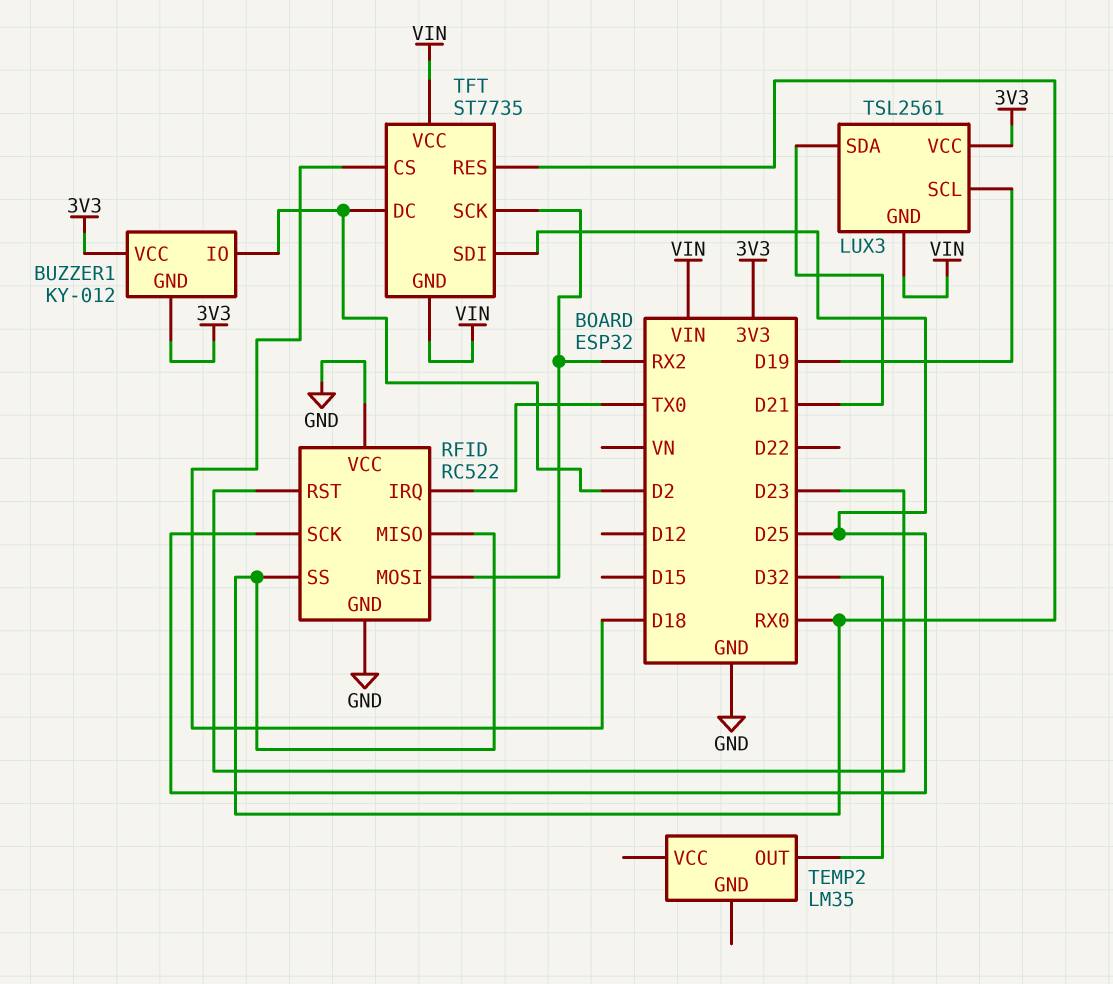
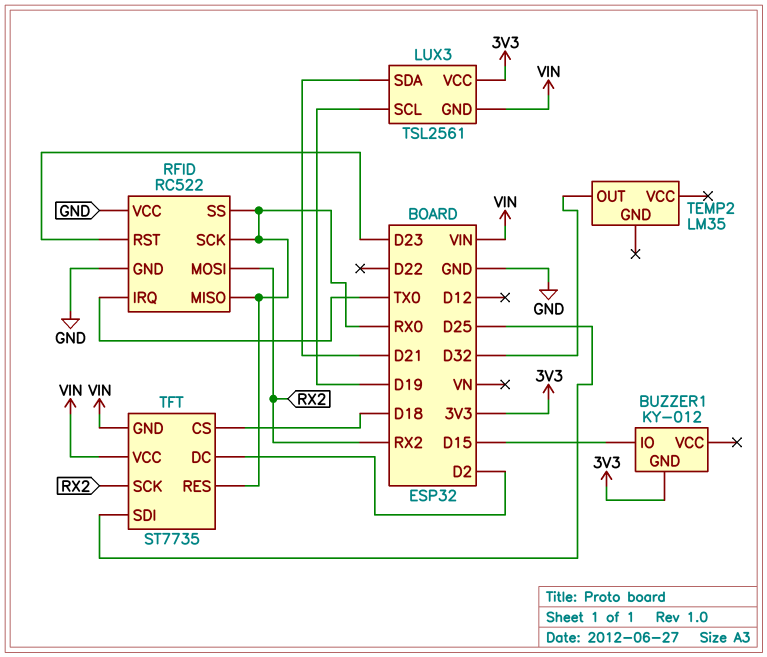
BUZZER1 pin IO: D2 -> D15
BUZZER1 pin VCC: 3V3 -> none
RFID pin SCK: D25 -> RX0

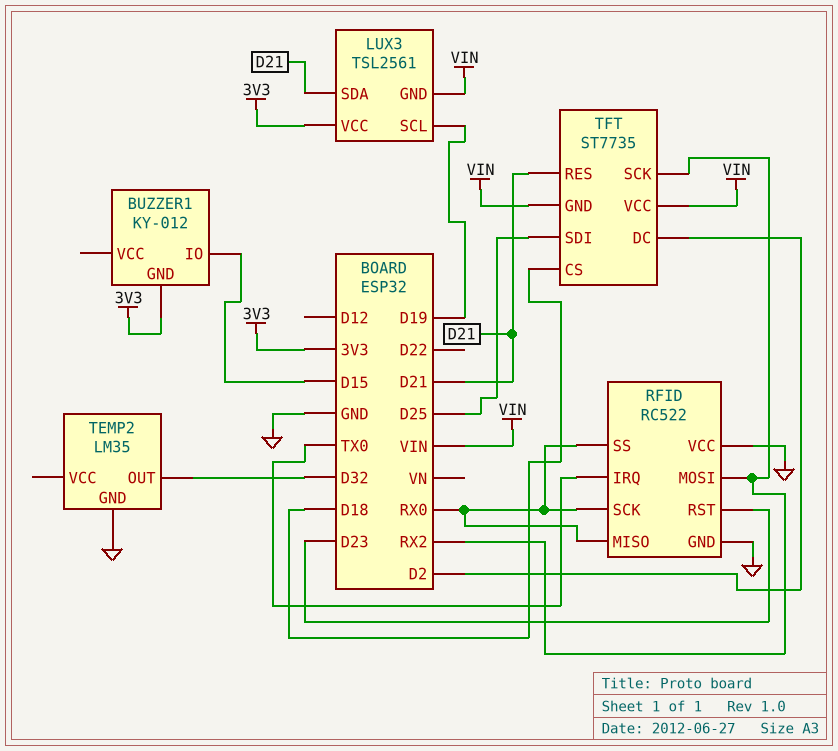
TEMP2 pin GND: none -> GND
TFT pin RES: RX0 -> D21

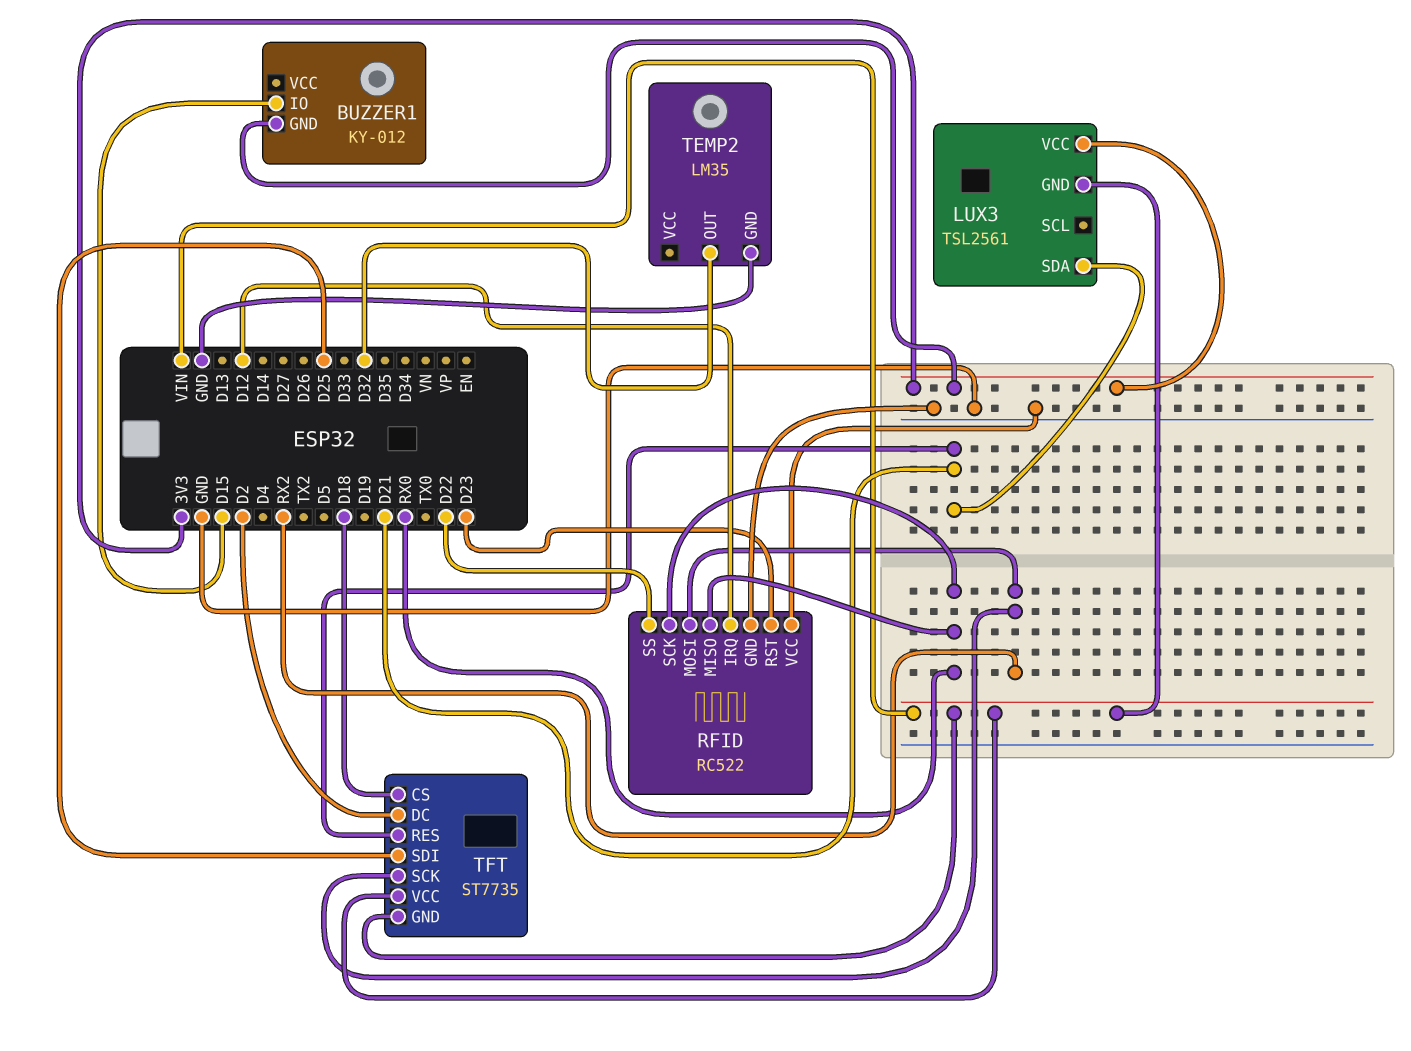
LUX3 pin SCL: D19 -> none
RFID pin IRQ: TX0 -> D12
RFID pin SS: RX0 -> D22

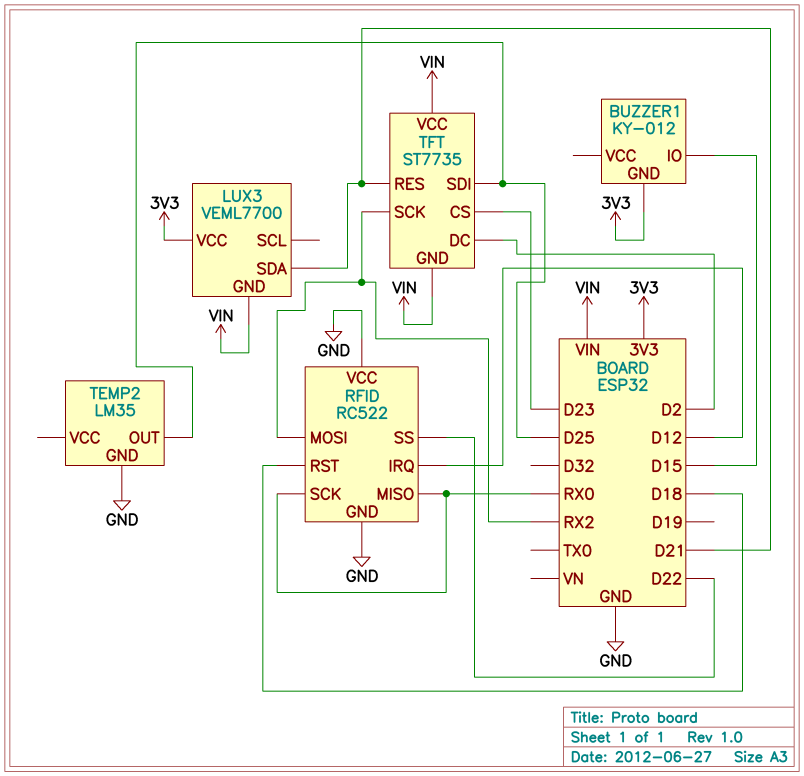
LUX3: TSL2561 -> VEML7700
RFID pin RST: D23 -> D18
TEMP2 pin OUT: D32 -> D25
TFT pin CS: D18 -> D23

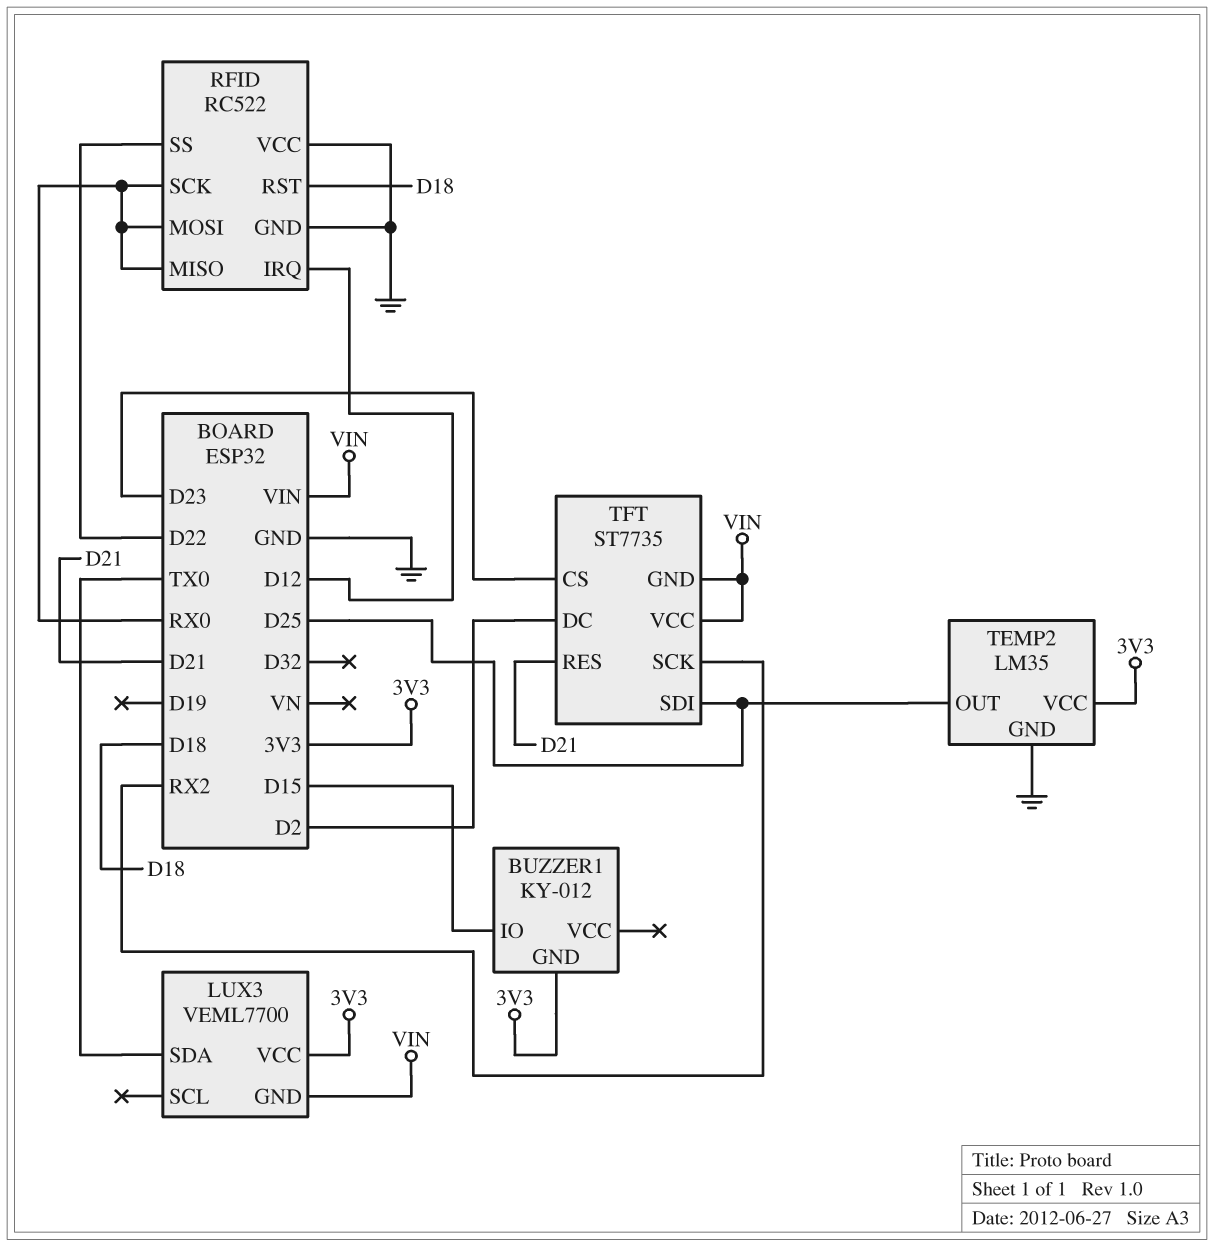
LUX3 pin SDA: D21 -> TX0
RFID pin MOSI: RX2 -> RX0
TEMP2 pin VCC: none -> 3V3

